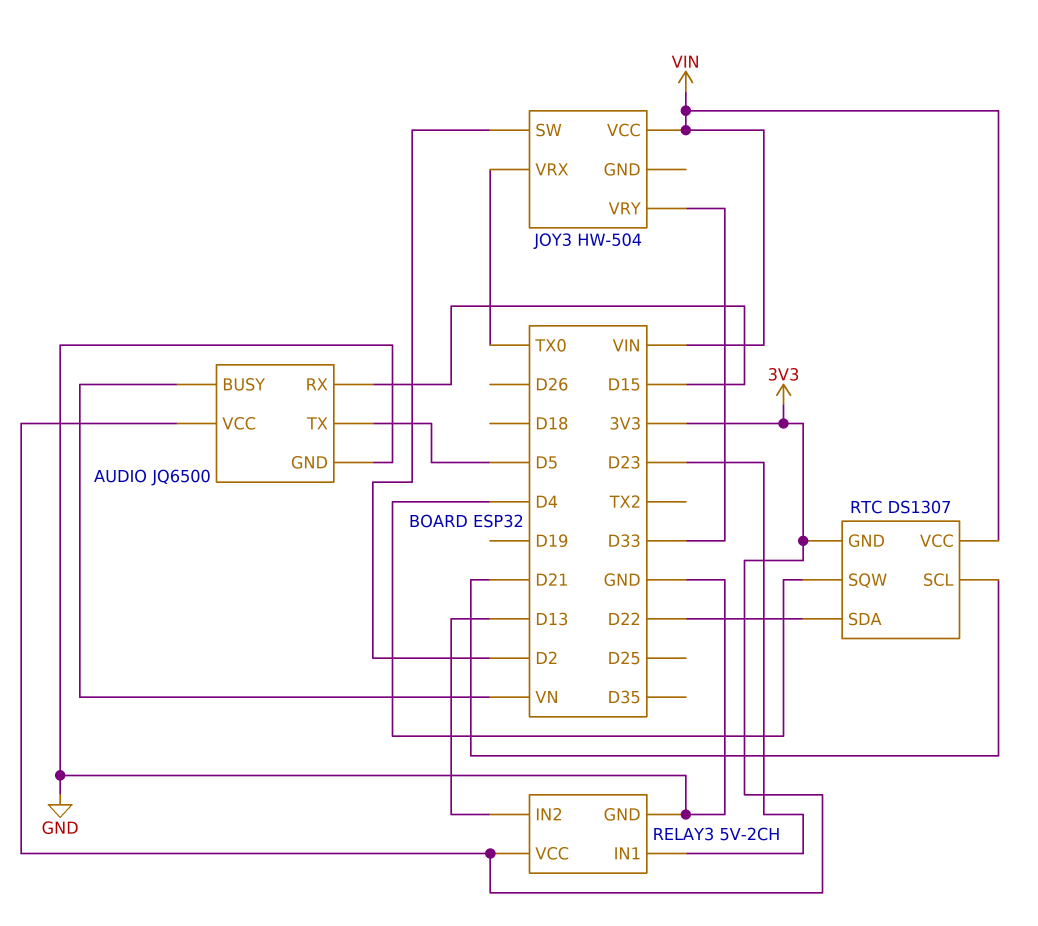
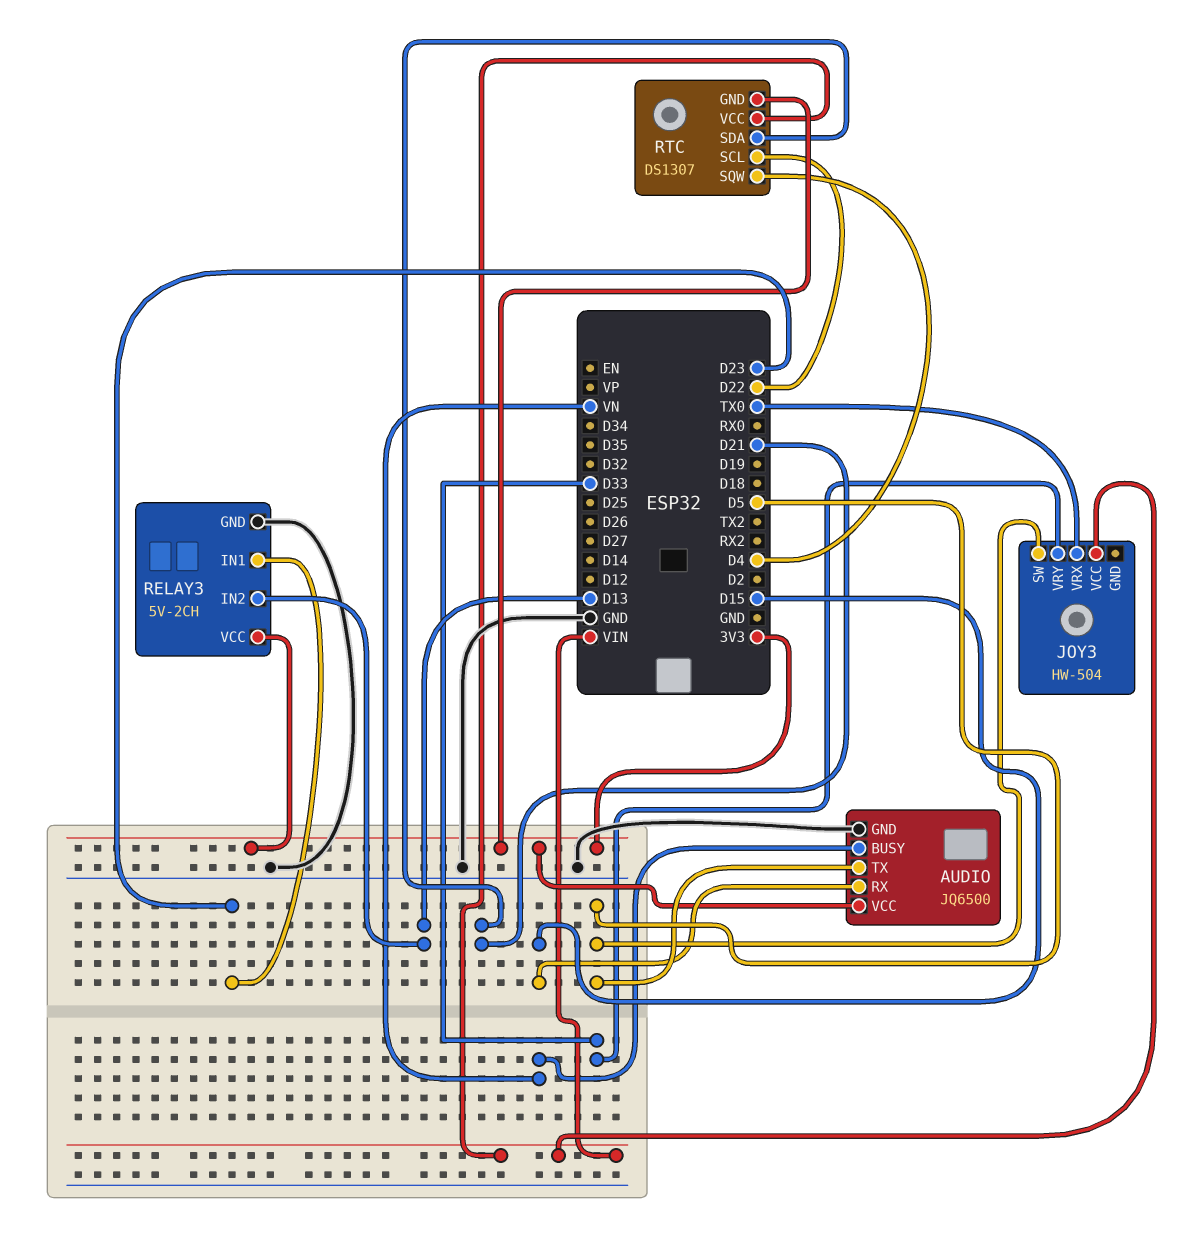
JOY3 pin SW: D2 -> D5
RTC pin SCL: D21 -> D22
RTC pin SDA: D22 -> D21

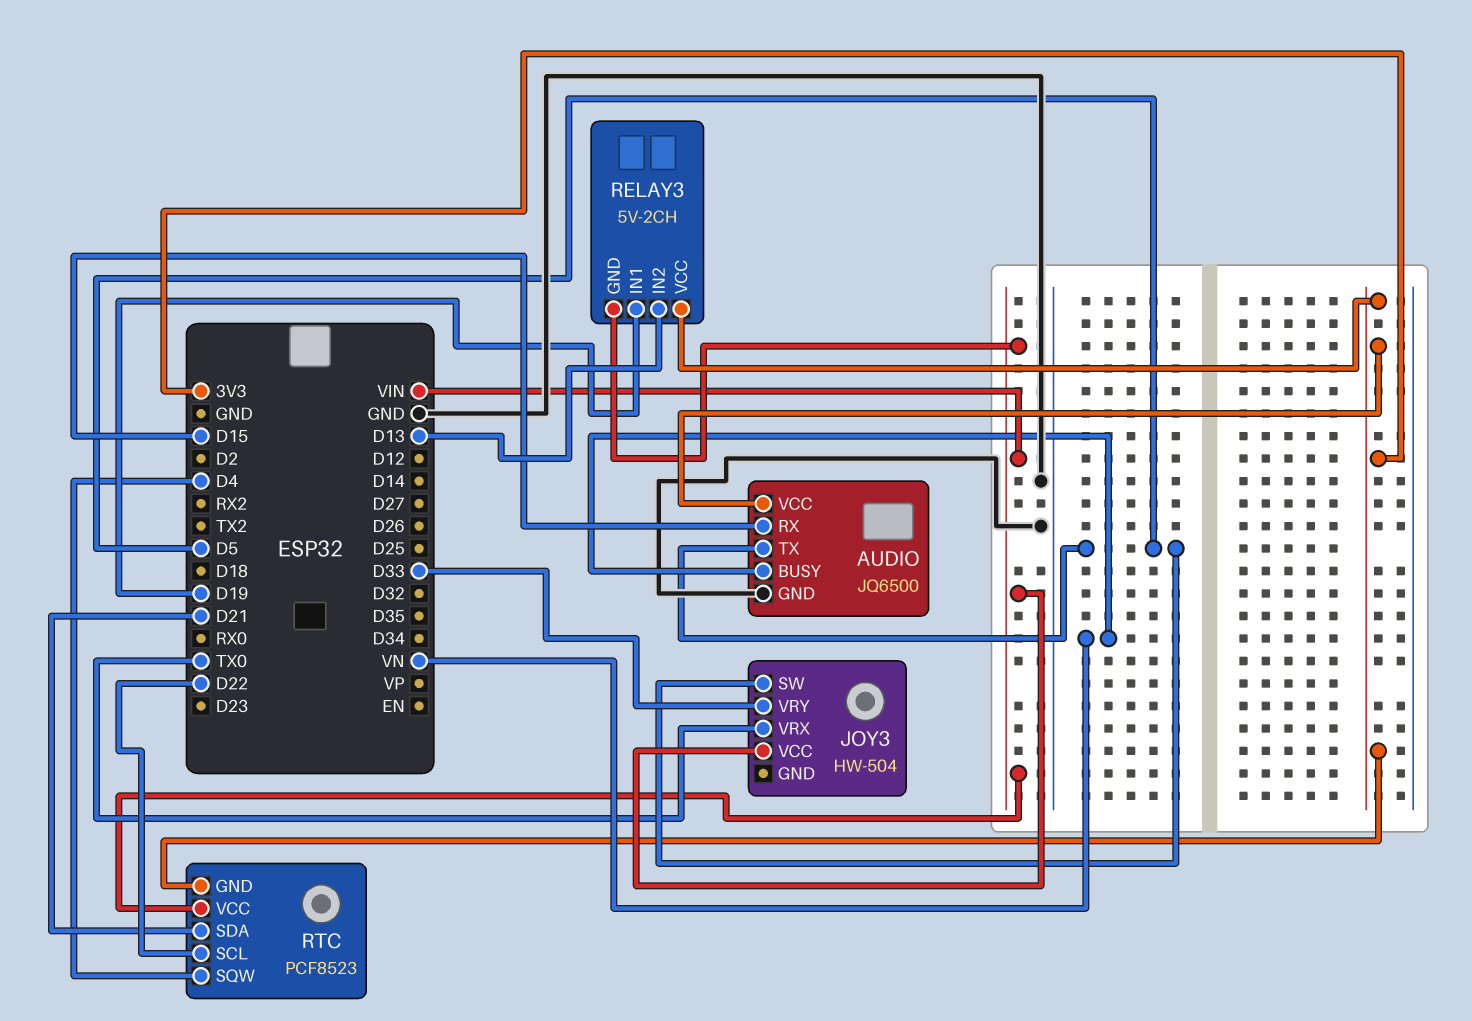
RELAY3 pin GND: GND -> VIN
RELAY3 pin IN1: D23 -> D19
RTC: DS1307 -> PCF8523

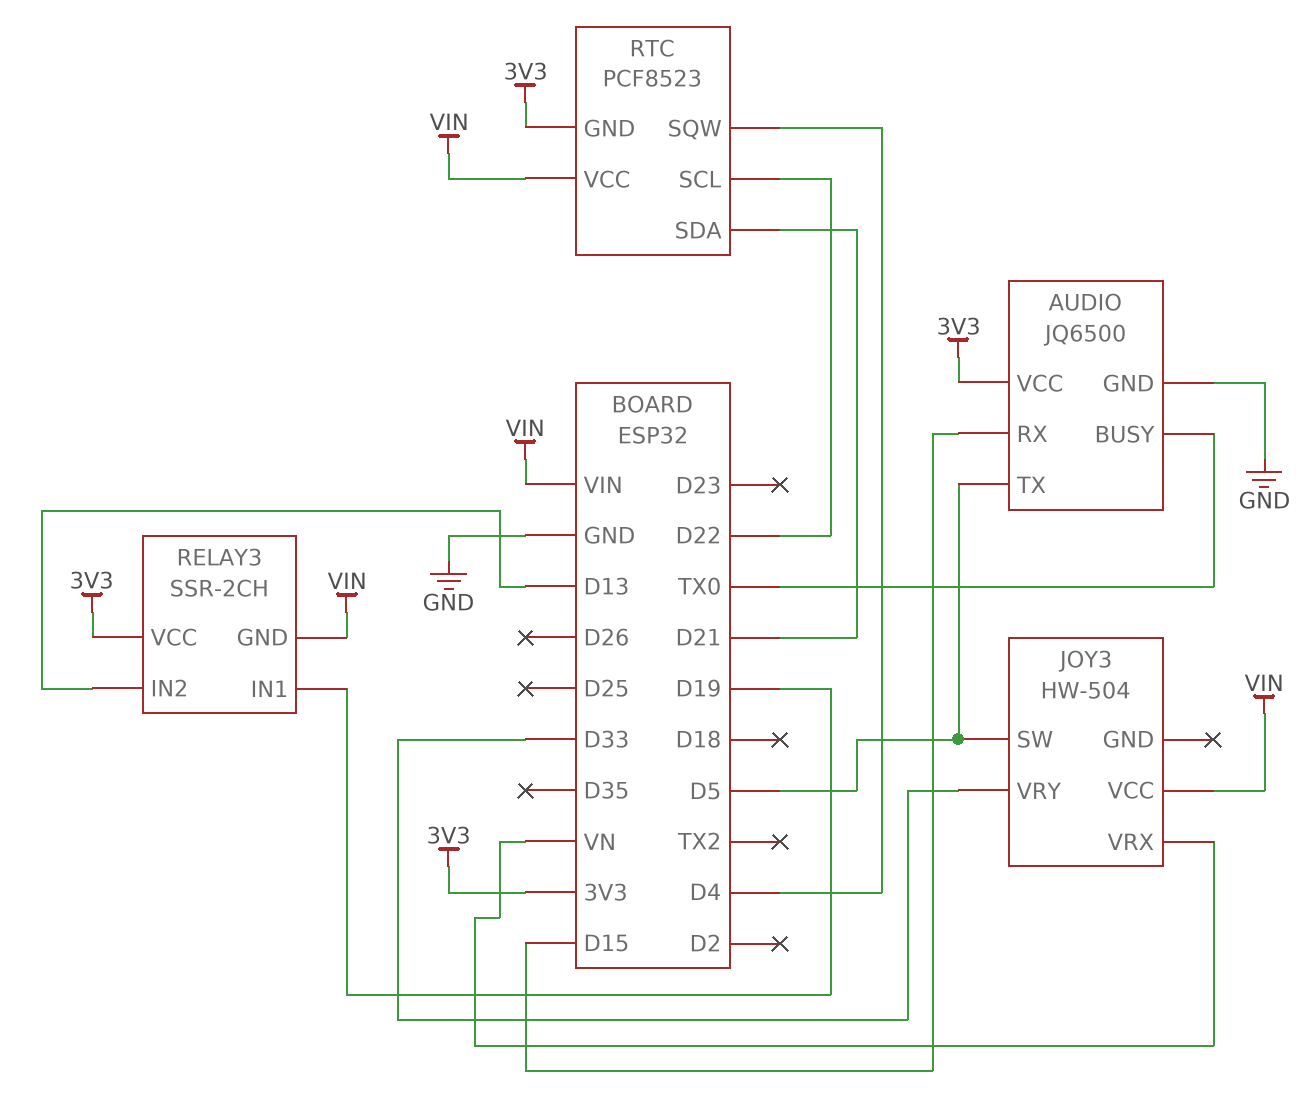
AUDIO pin BUSY: VN -> TX0
JOY3 pin VRX: TX0 -> VN
RELAY3: 5V-2CH -> SSR-2CH

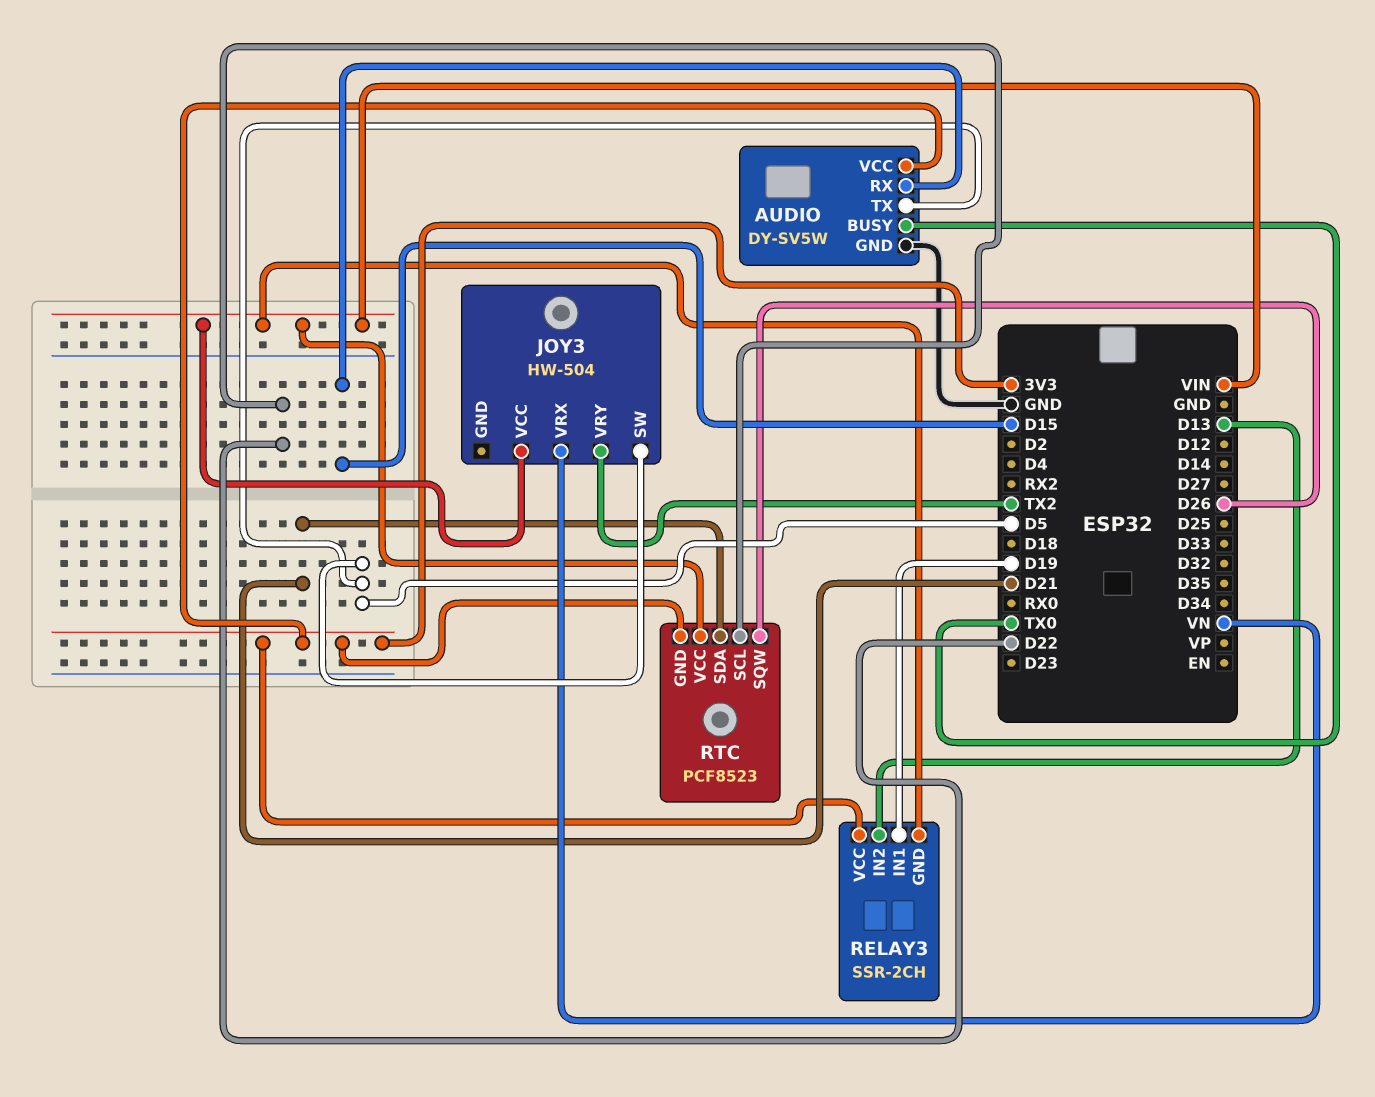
AUDIO: JQ6500 -> DY-SV5W
JOY3 pin VRY: D33 -> TX2
RTC pin SQW: D4 -> D26

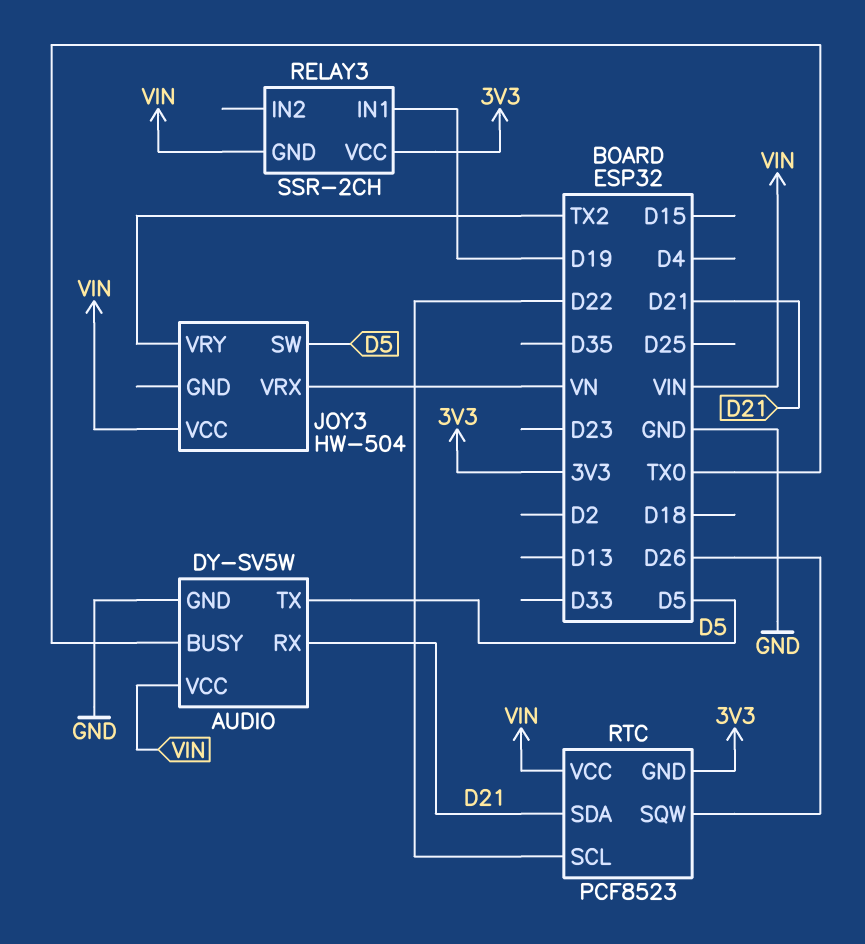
AUDIO pin RX: D15 -> D21
AUDIO pin VCC: 3V3 -> VIN
RELAY3 pin IN2: D13 -> none

